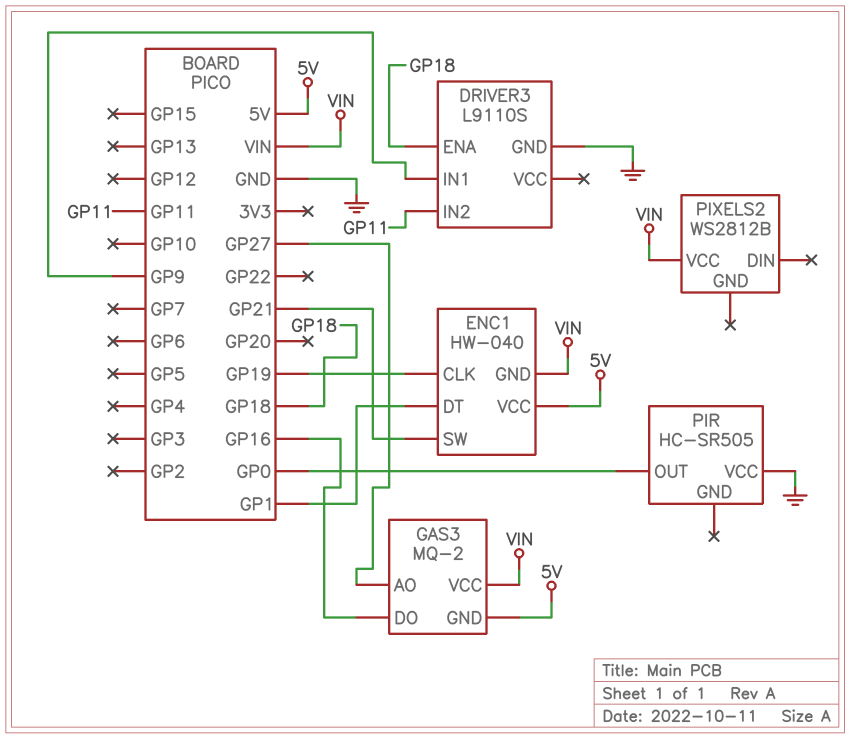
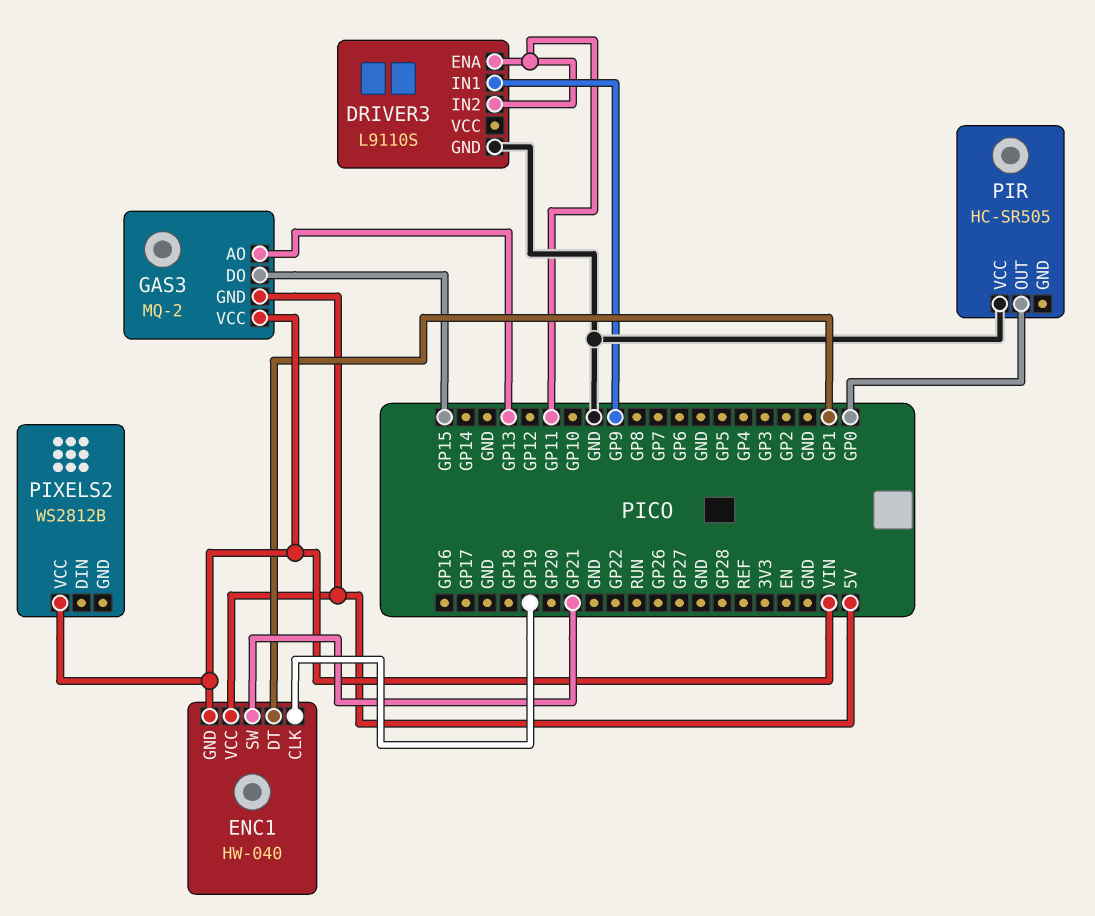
DRIVER3 pin ENA: GP18 -> GP11
GAS3 pin AO: GP27 -> GP13
GAS3 pin DO: GP16 -> GP15

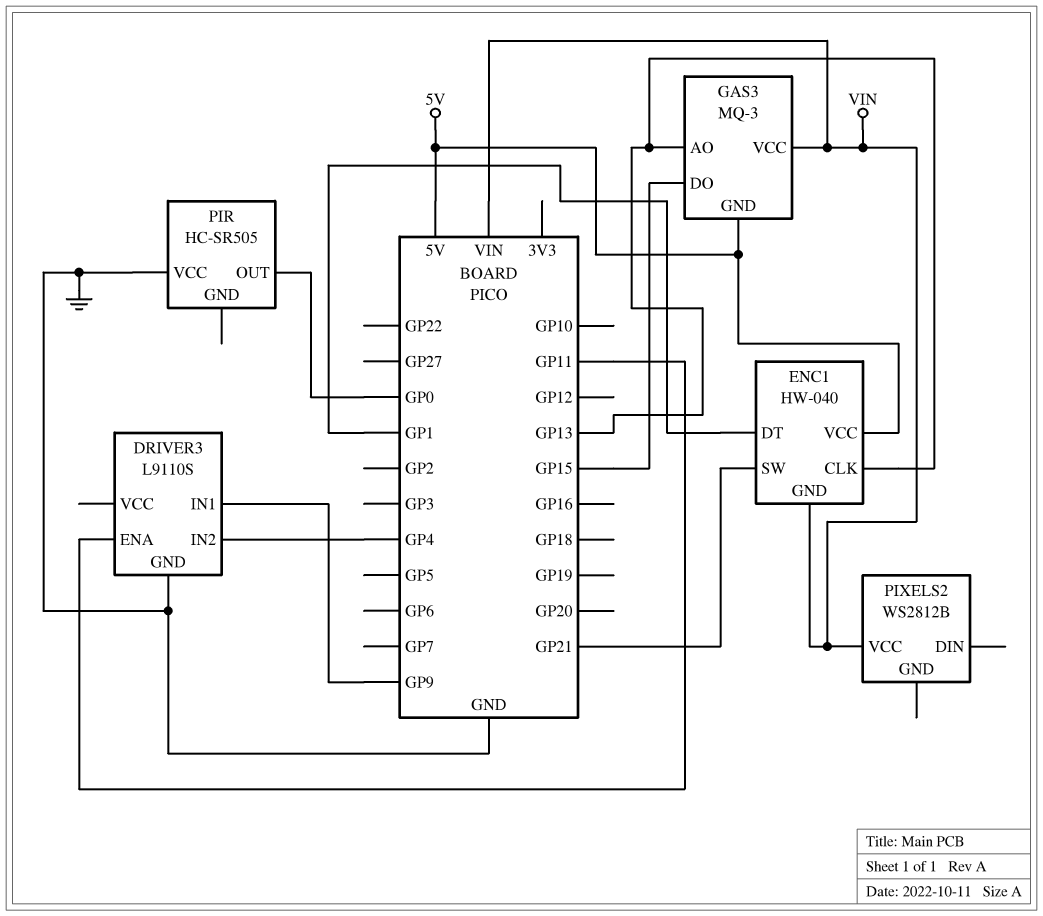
DRIVER3 pin IN2: GP11 -> GP4
ENC1 pin CLK: GP19 -> GP13
GAS3: MQ-2 -> MQ-3

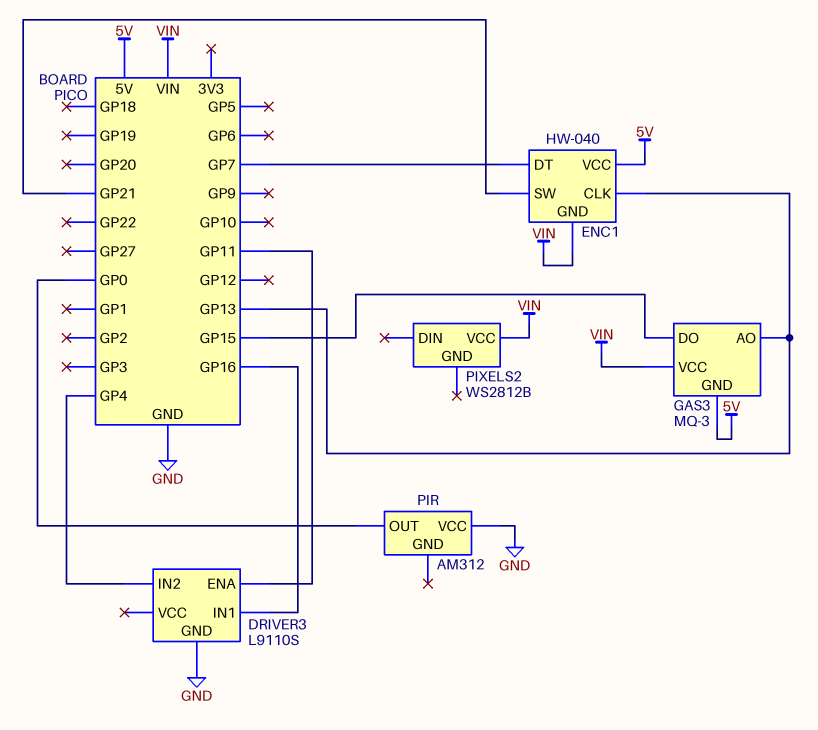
DRIVER3 pin IN1: GP9 -> GP16
ENC1 pin DT: GP1 -> GP7
PIR: HC-SR505 -> AM312

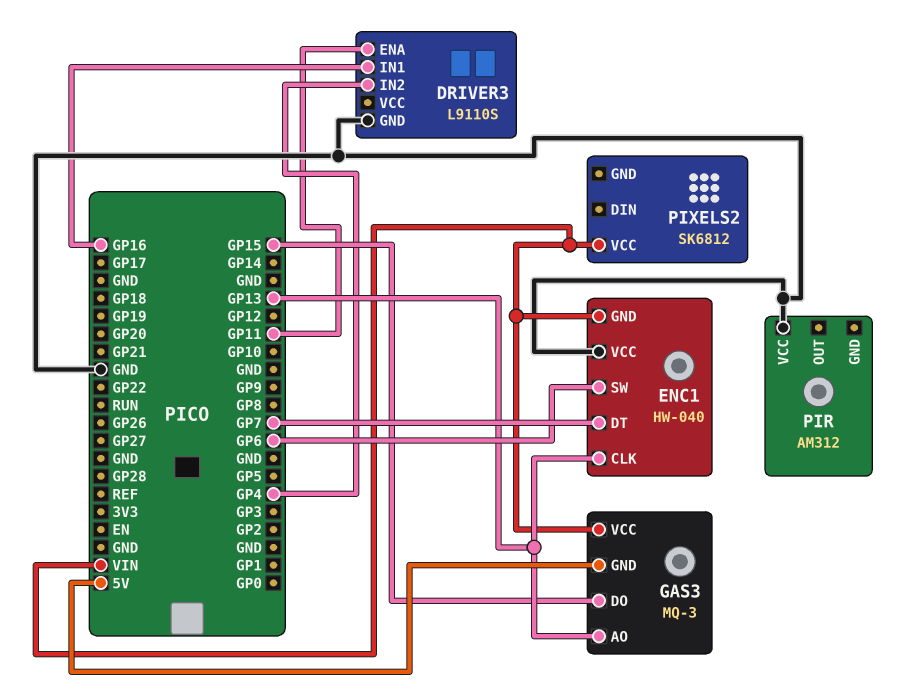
ENC1 pin SW: GP21 -> GP6
ENC1 pin VCC: 5V -> GND
PIR pin OUT: GP0 -> none
PIXELS2: WS2812B -> SK6812

